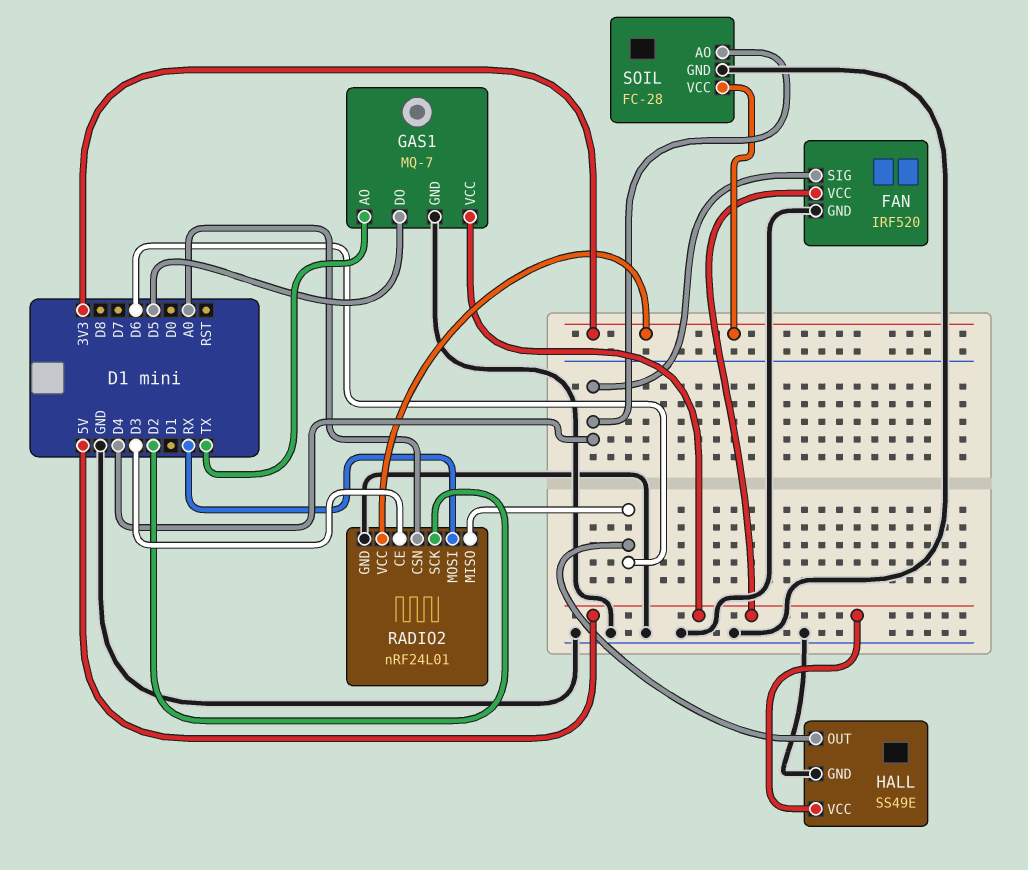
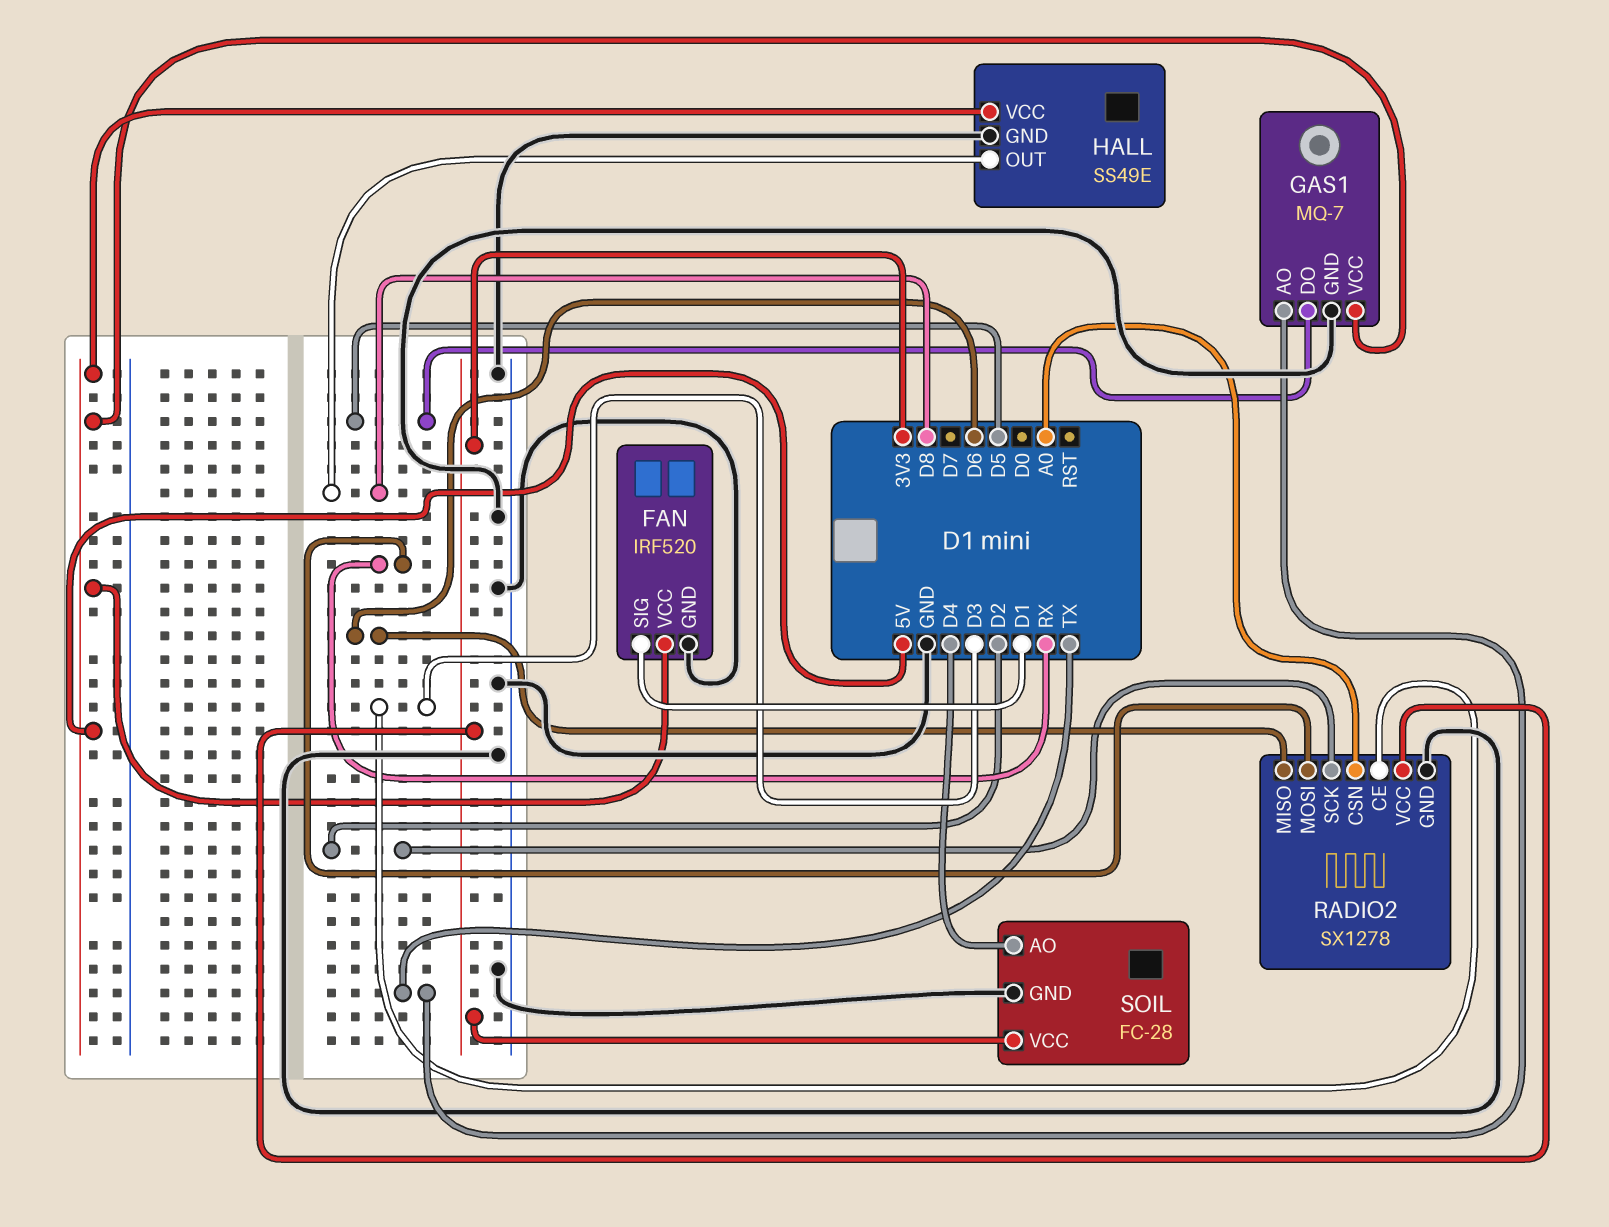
FAN pin SIG: D4 -> D1
HALL pin OUT: D6 -> D8
RADIO2: nRF24L01 -> SX1278

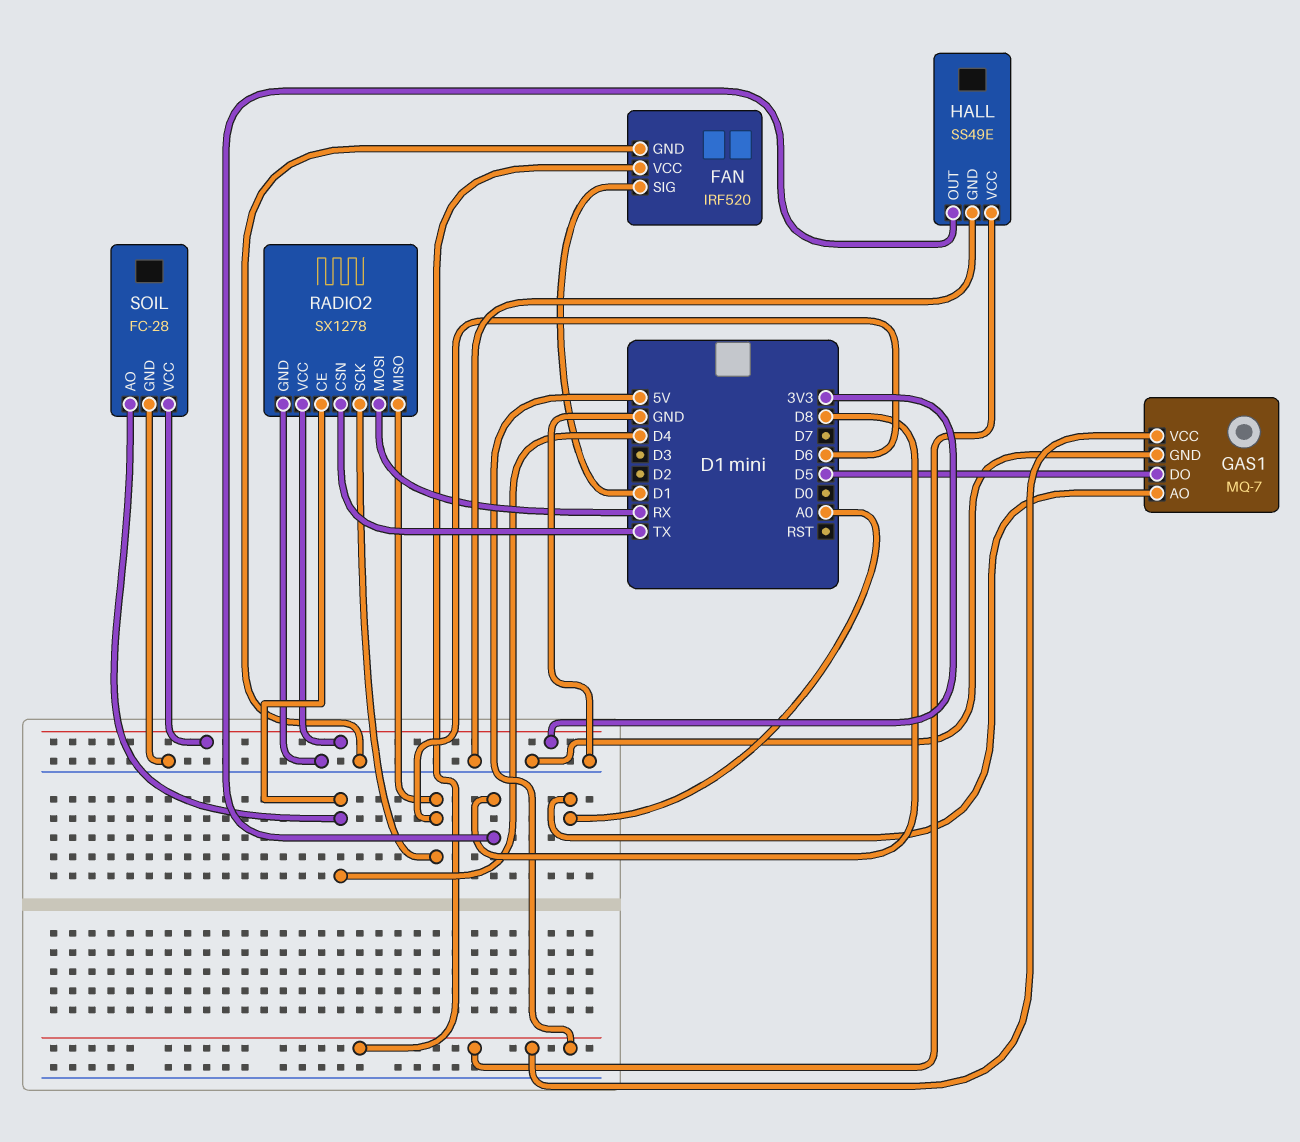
GAS1 pin AO: TX -> A0
RADIO2 pin CE: D3 -> D4
RADIO2 pin CSN: A0 -> TX
RADIO2 pin SCK: D2 -> D6

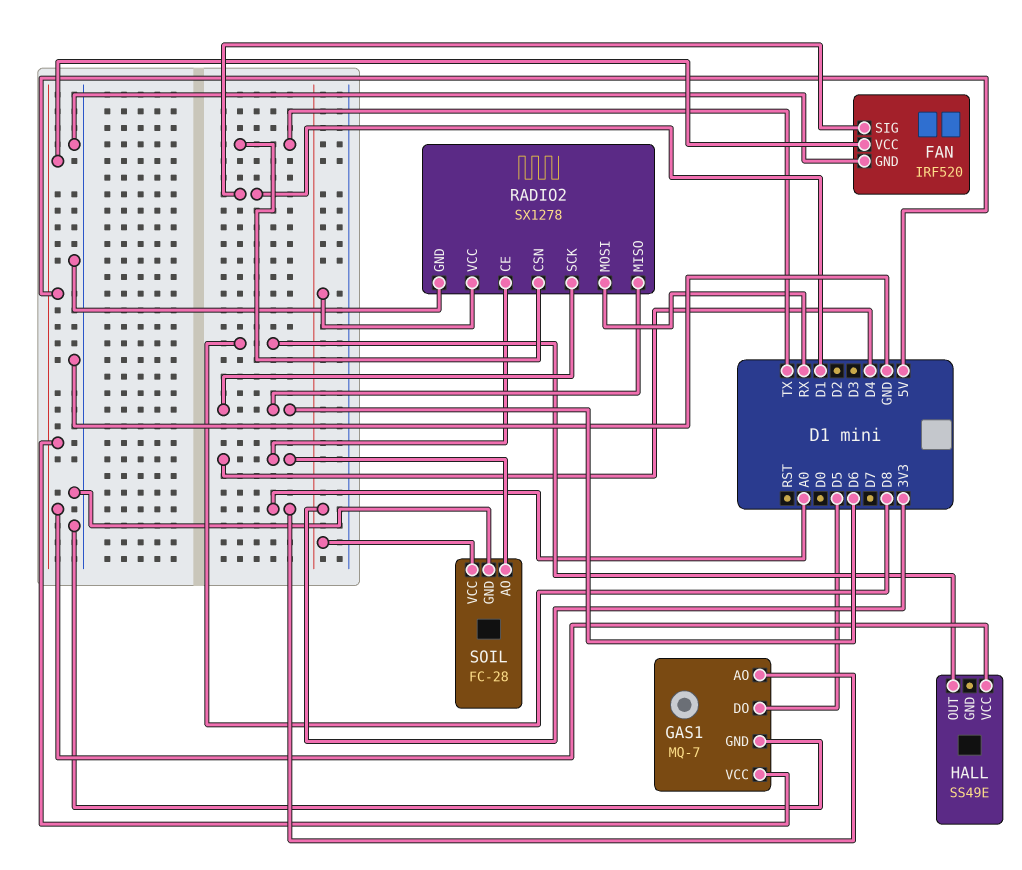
HALL pin GND: GND -> none

